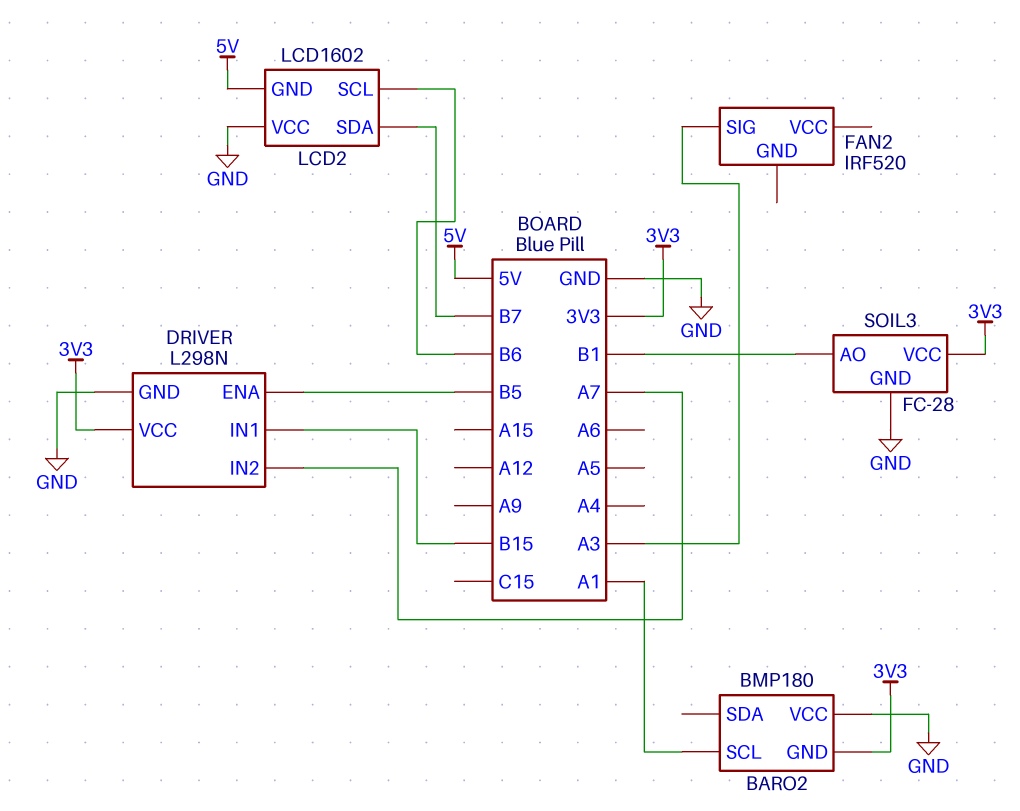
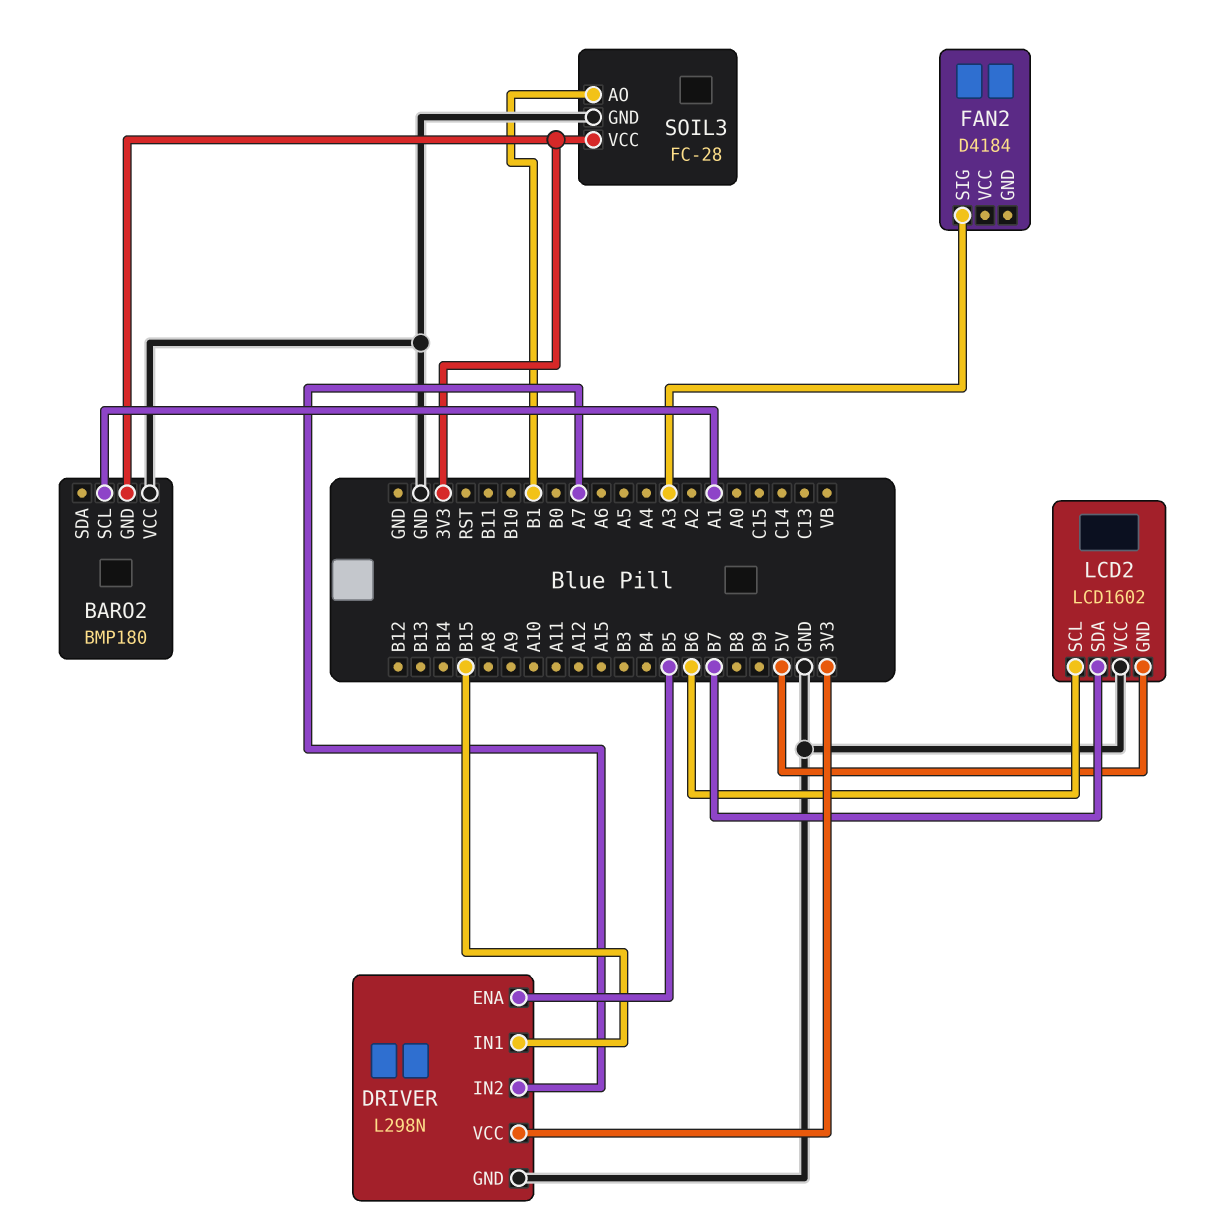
FAN2: IRF520 -> D4184

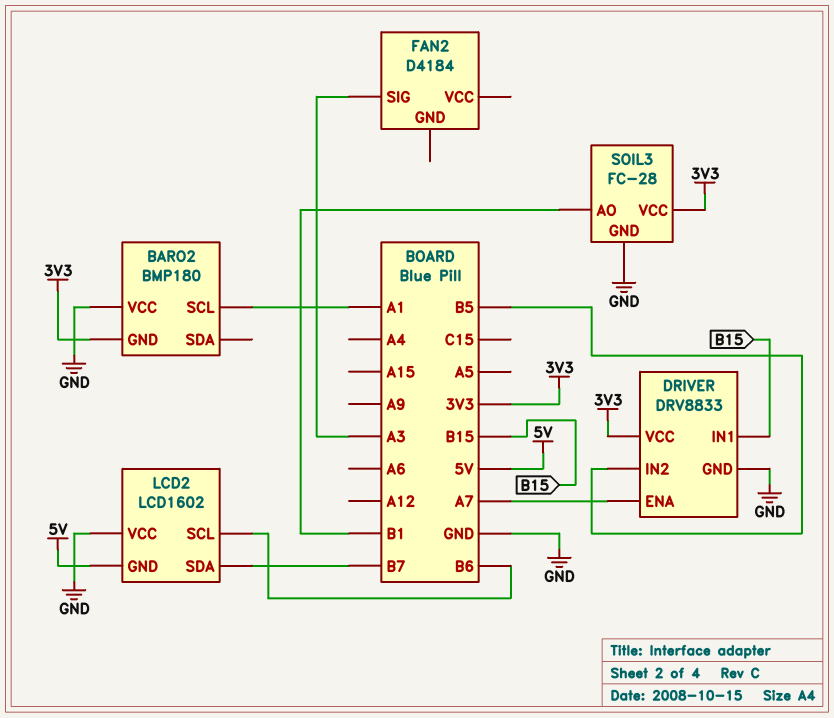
DRIVER: L298N -> DRV8833
DRIVER pin ENA: B5 -> A7
DRIVER pin IN2: A7 -> B5

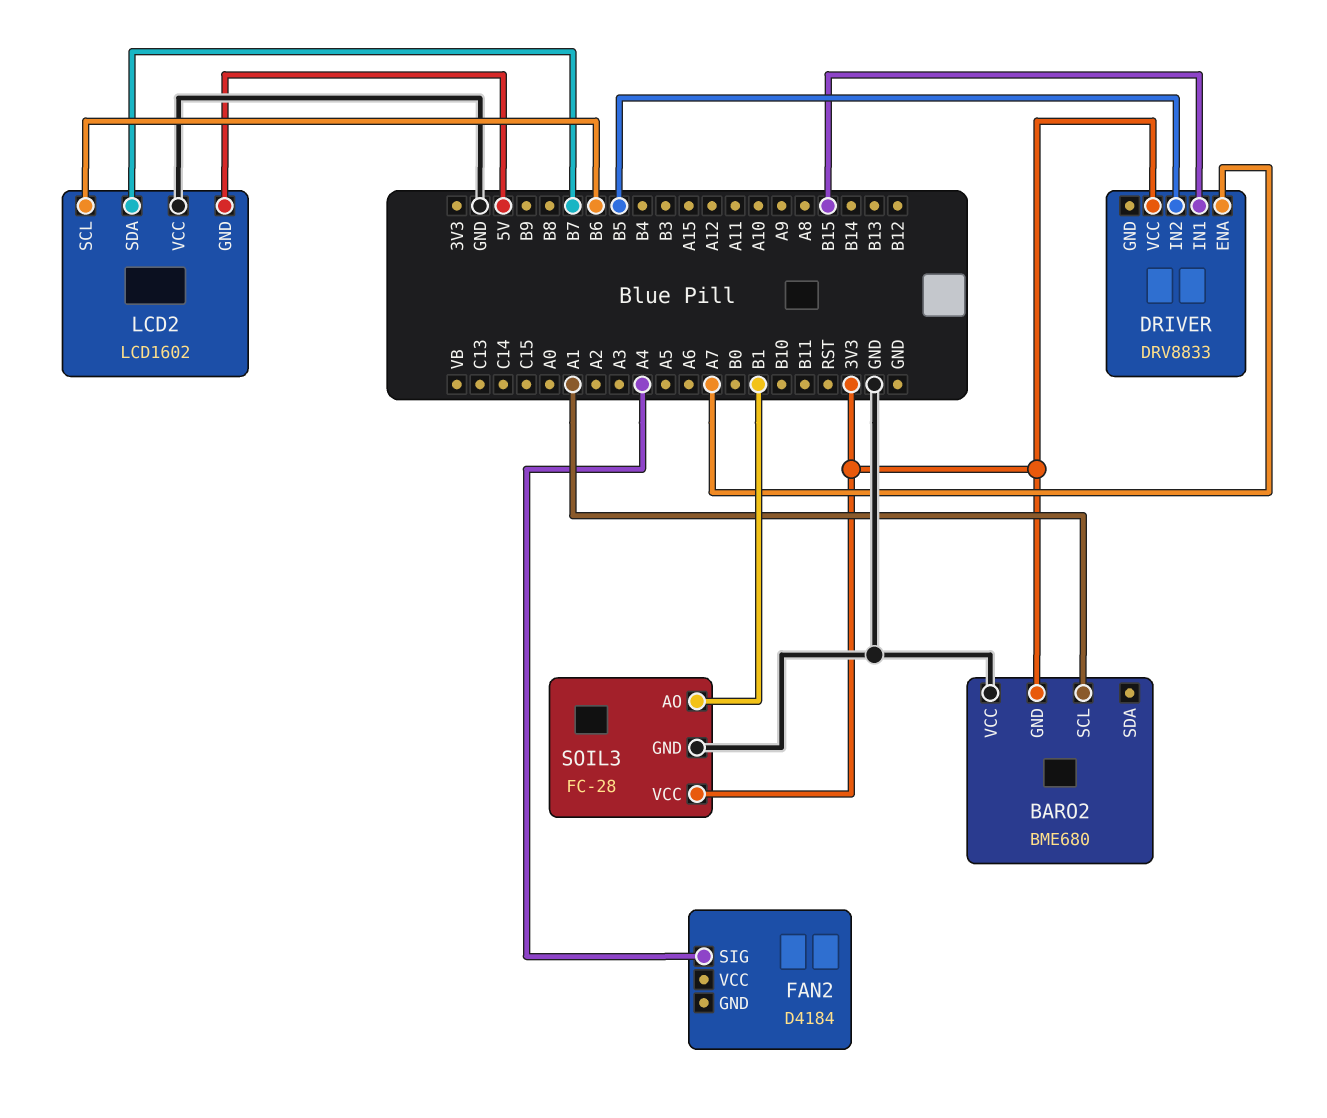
BARO2: BMP180 -> BME680
DRIVER pin GND: GND -> none
FAN2 pin SIG: A3 -> A4

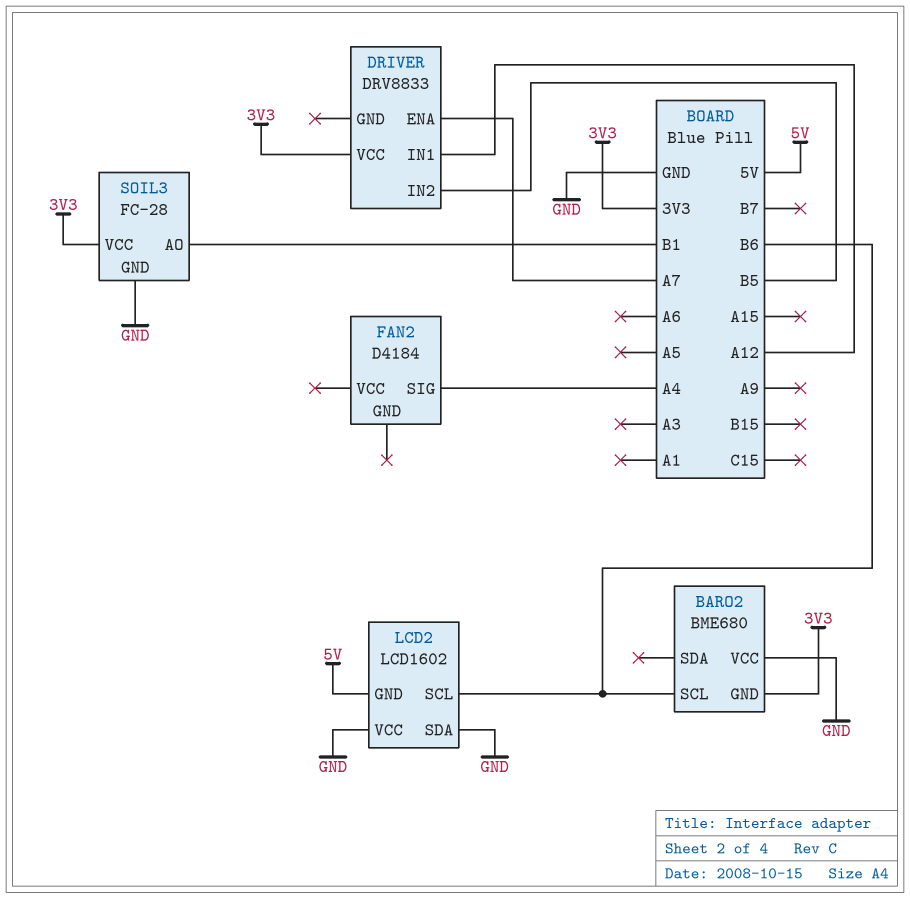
BARO2 pin SCL: A1 -> B6
DRIVER pin IN1: B15 -> A12
LCD2 pin SDA: B7 -> GND

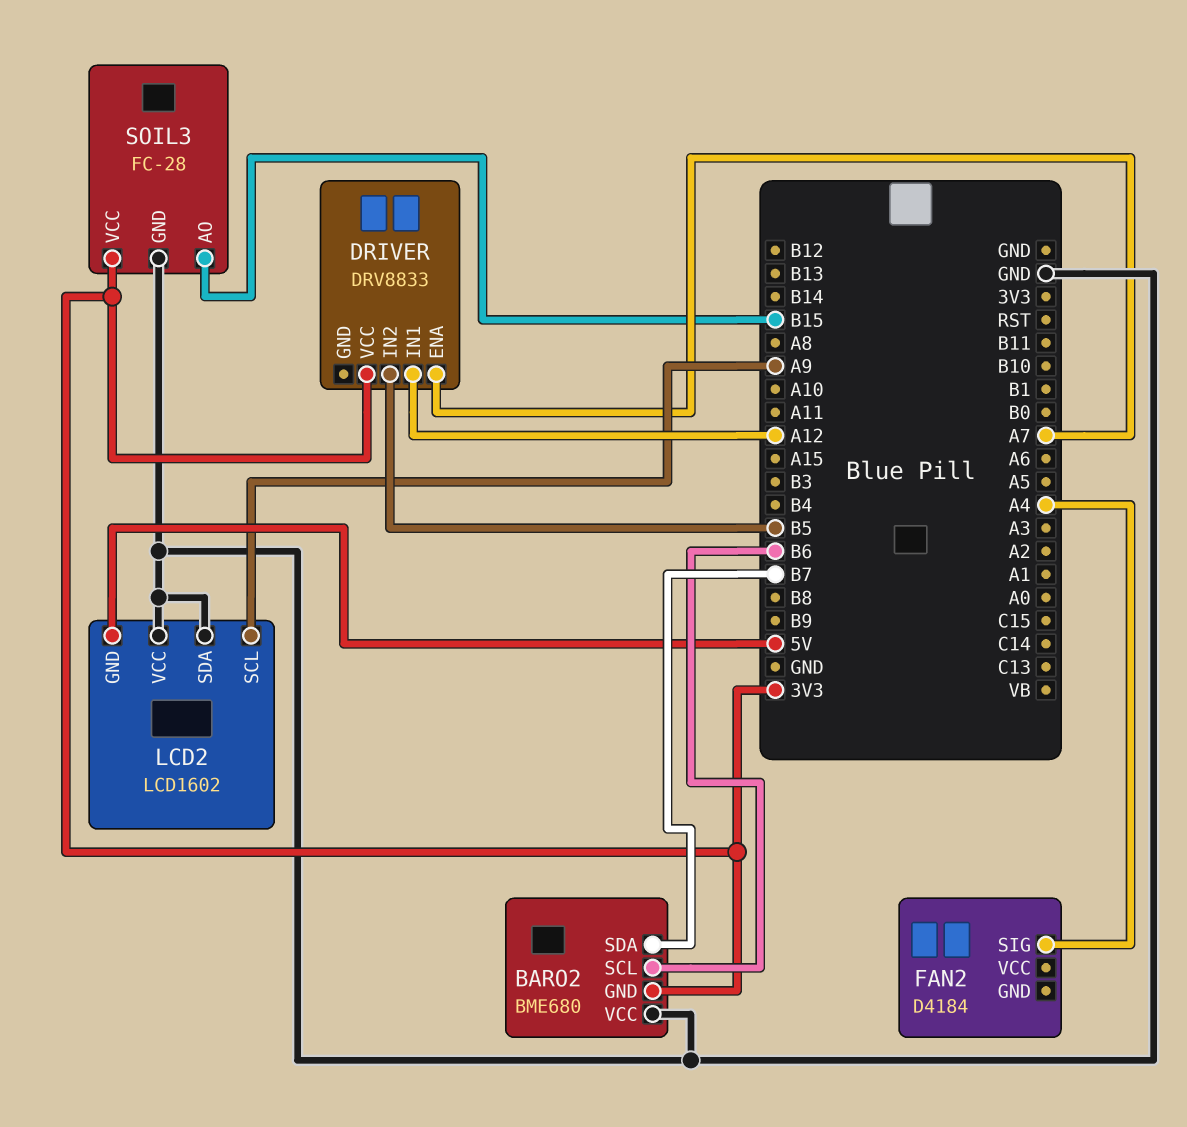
BARO2 pin SDA: none -> B7
LCD2 pin SCL: B6 -> A9
SOIL3 pin AO: B1 -> B15

